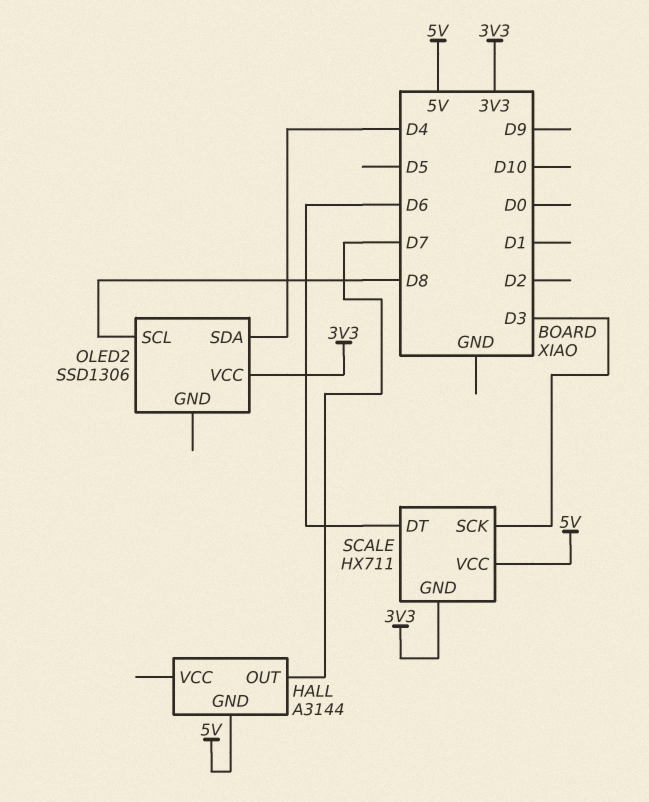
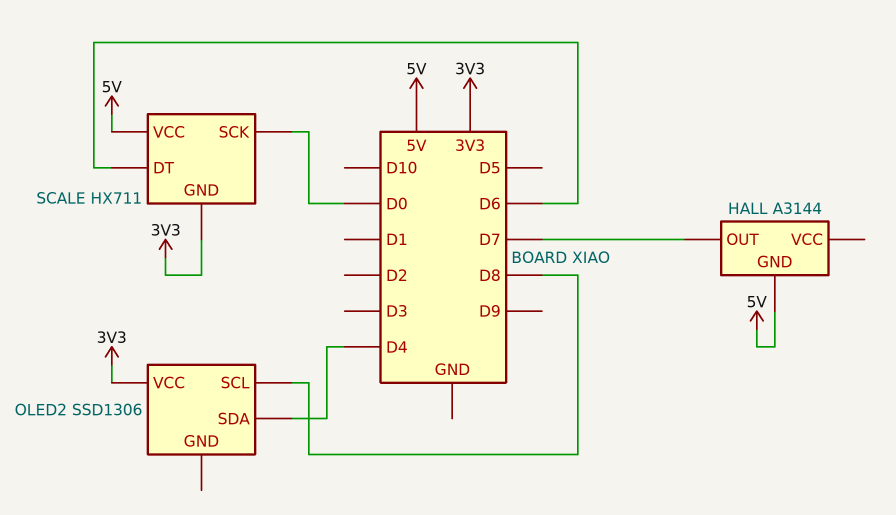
SCALE pin SCK: D3 -> D0

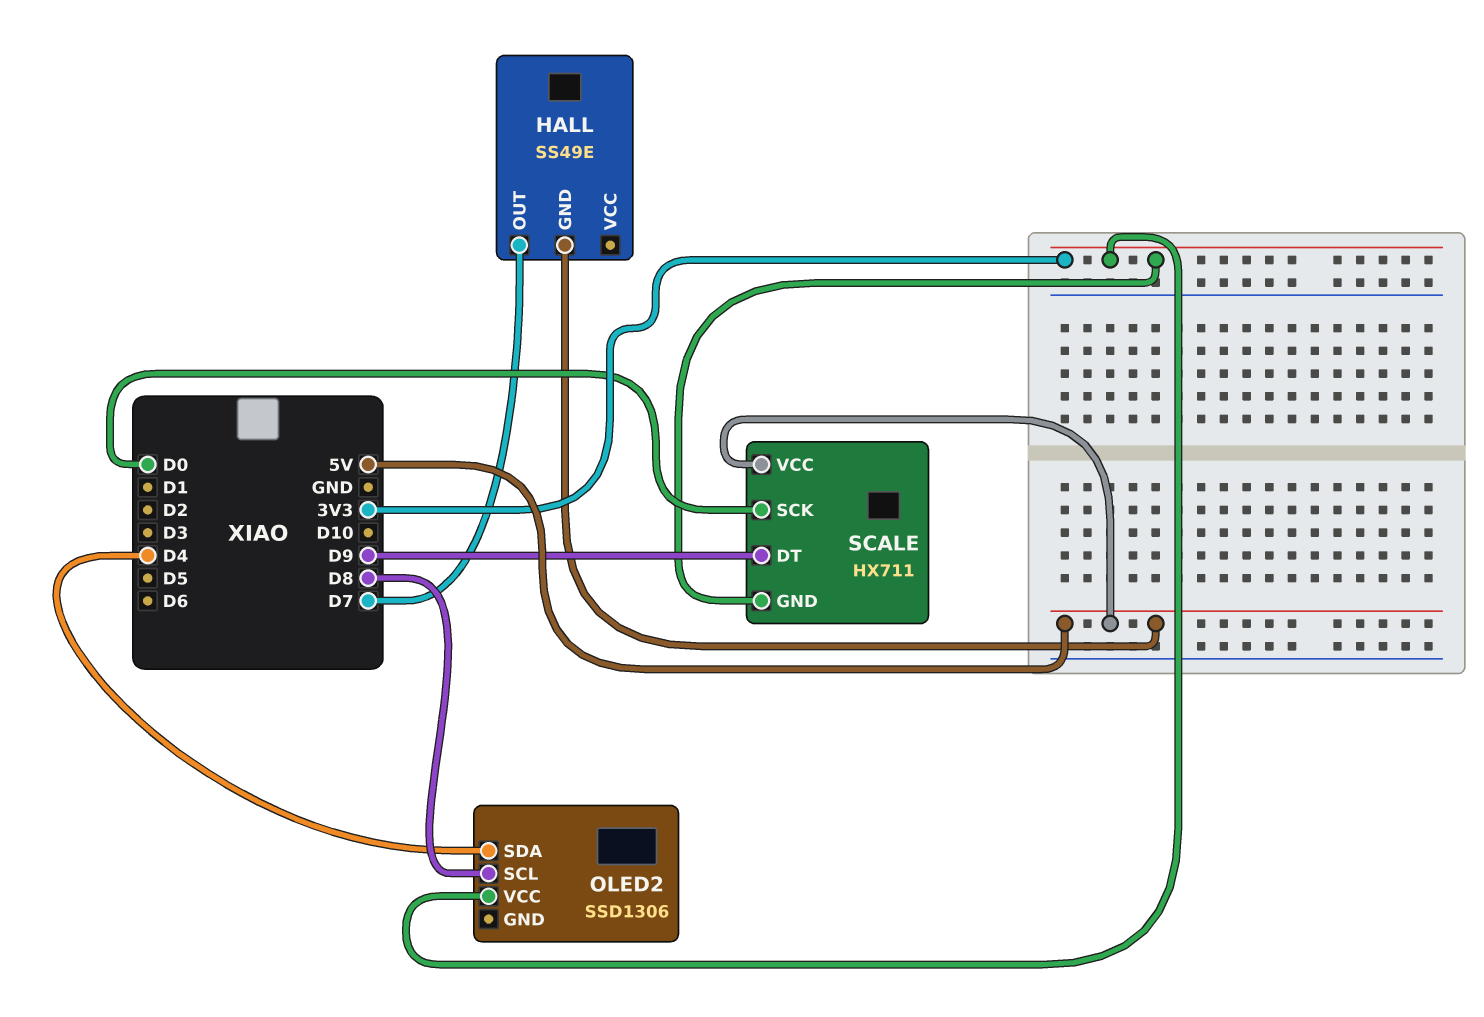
HALL: A3144 -> SS49E
SCALE pin DT: D6 -> D9

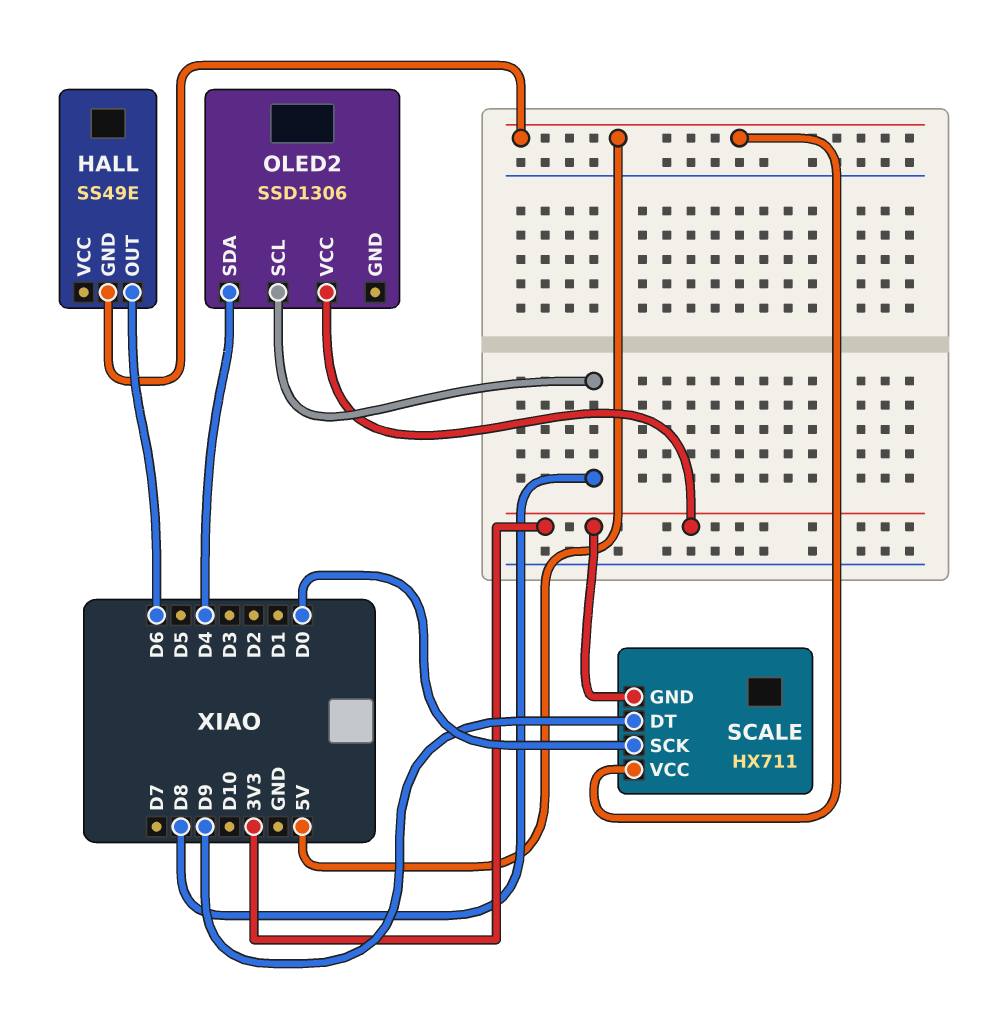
HALL pin OUT: D7 -> D6

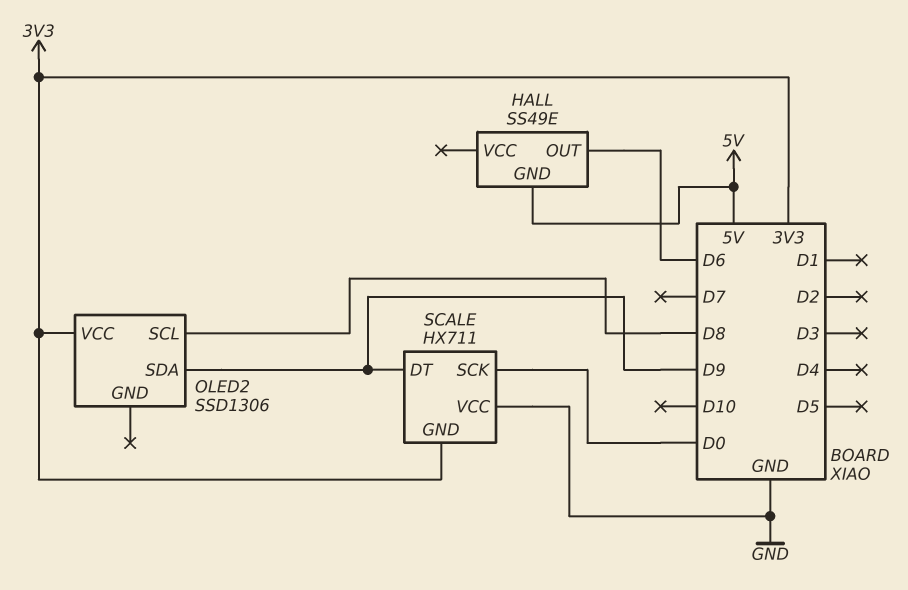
OLED2 pin SDA: D4 -> D9
SCALE pin VCC: 5V -> GND

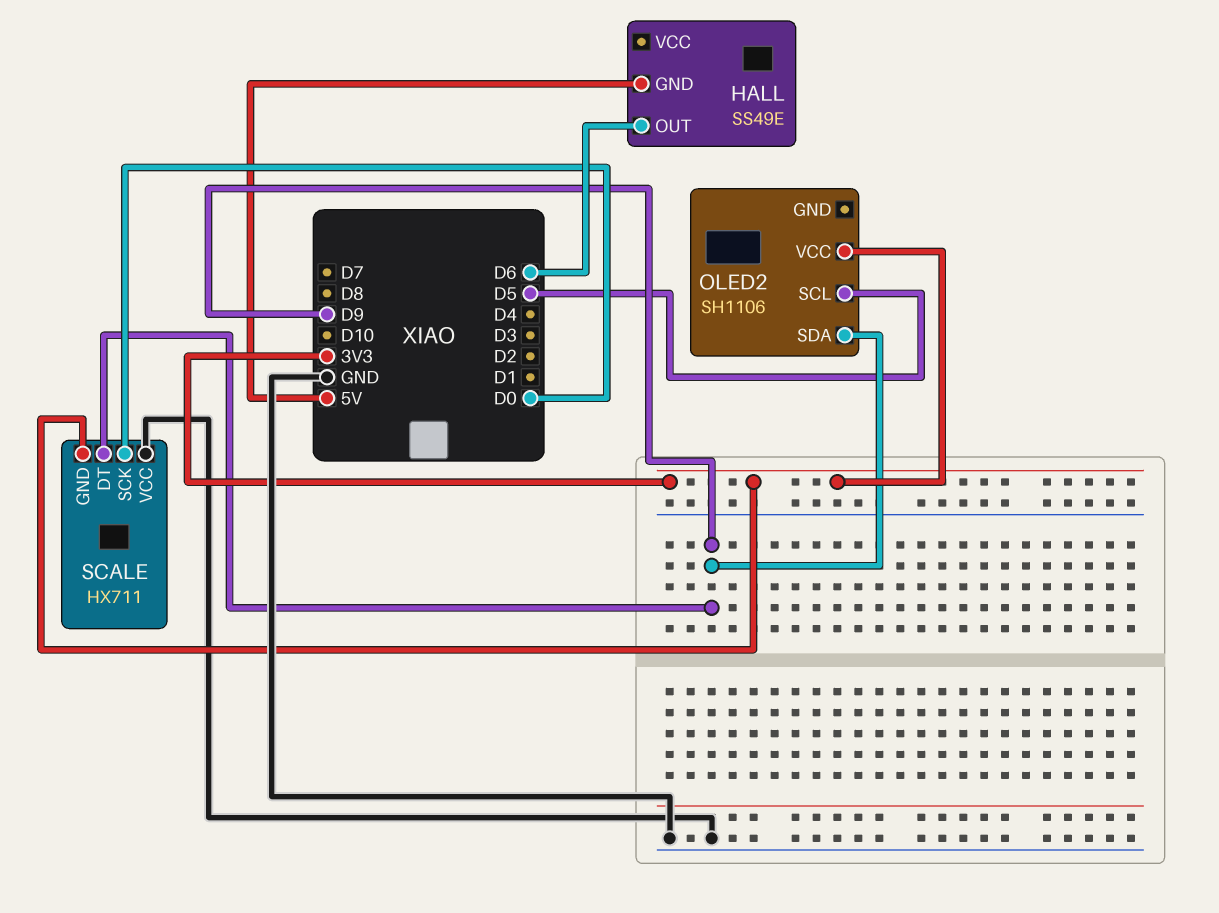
OLED2: SSD1306 -> SH1106
OLED2 pin SCL: D8 -> D5

